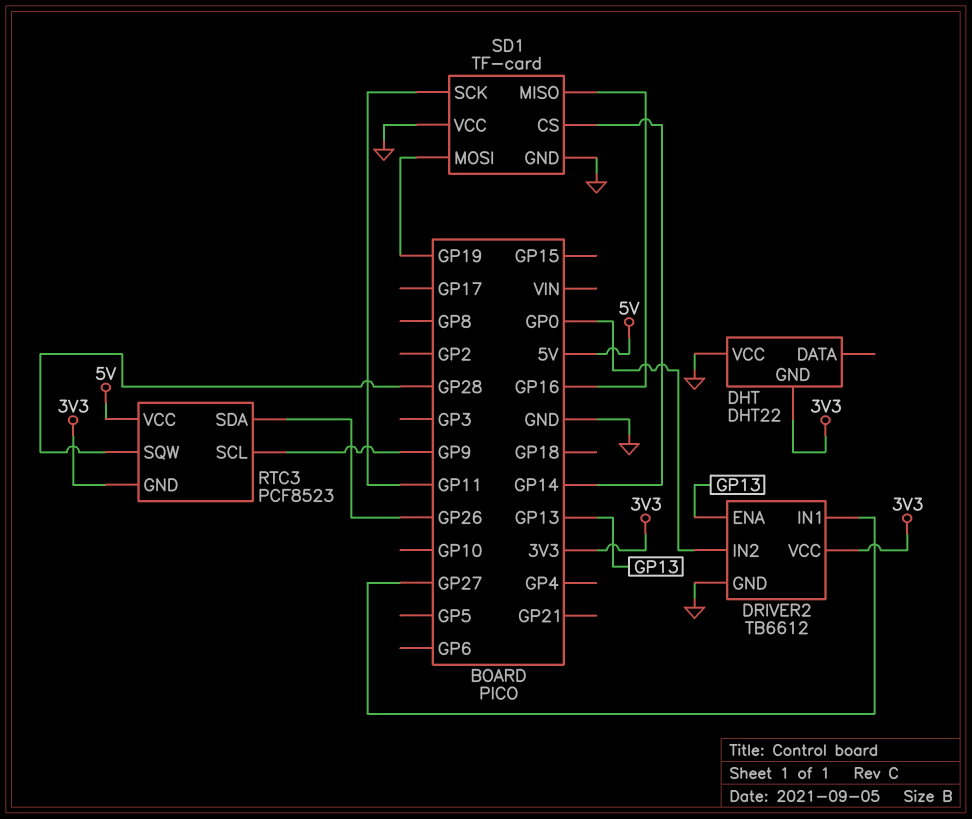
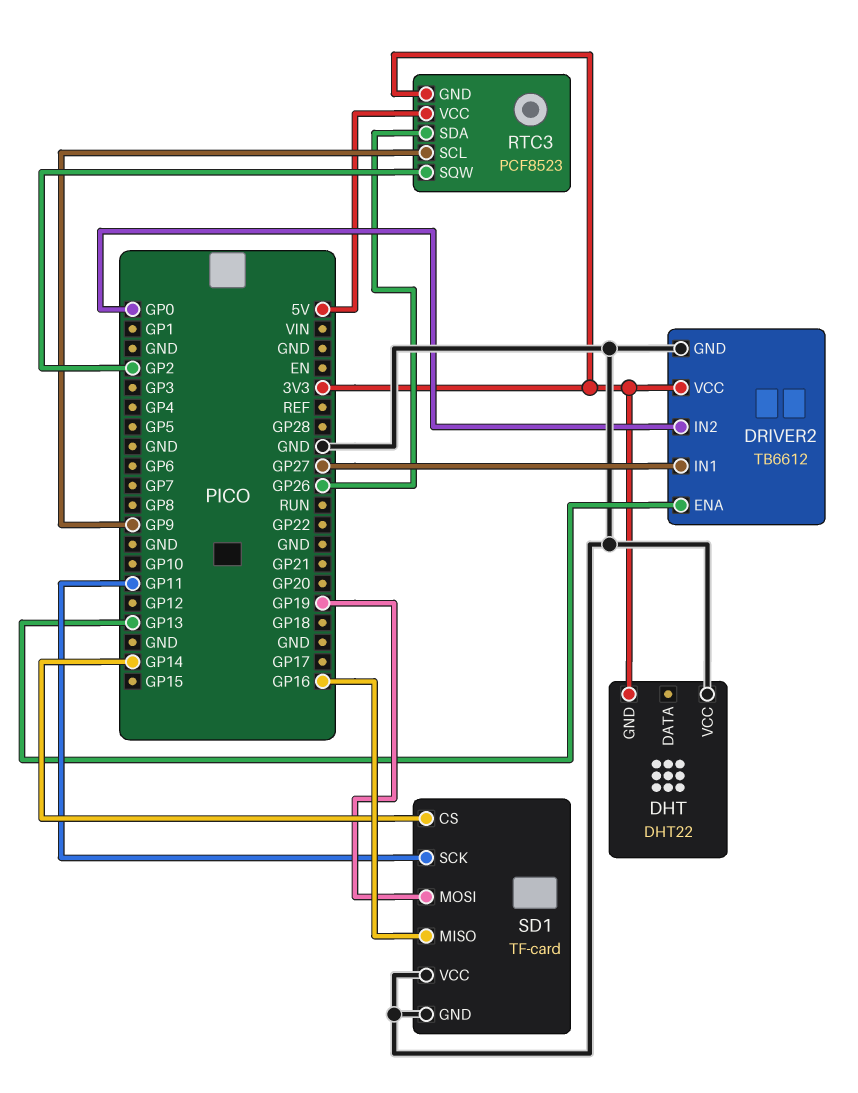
RTC3 pin SQW: GP28 -> GP2

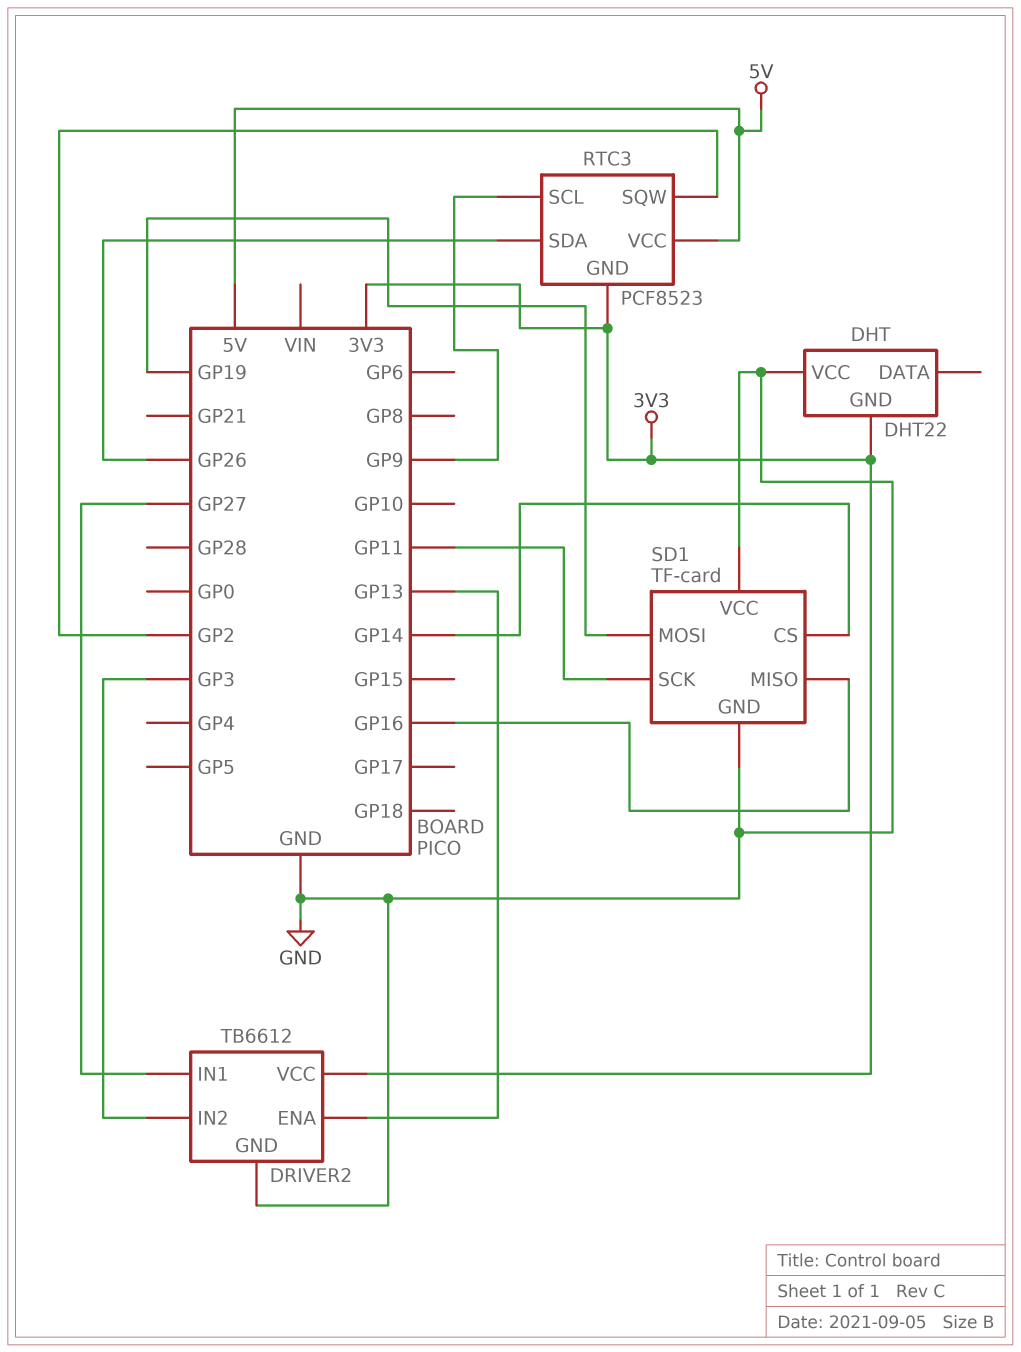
DRIVER2 pin IN2: GP0 -> GP3

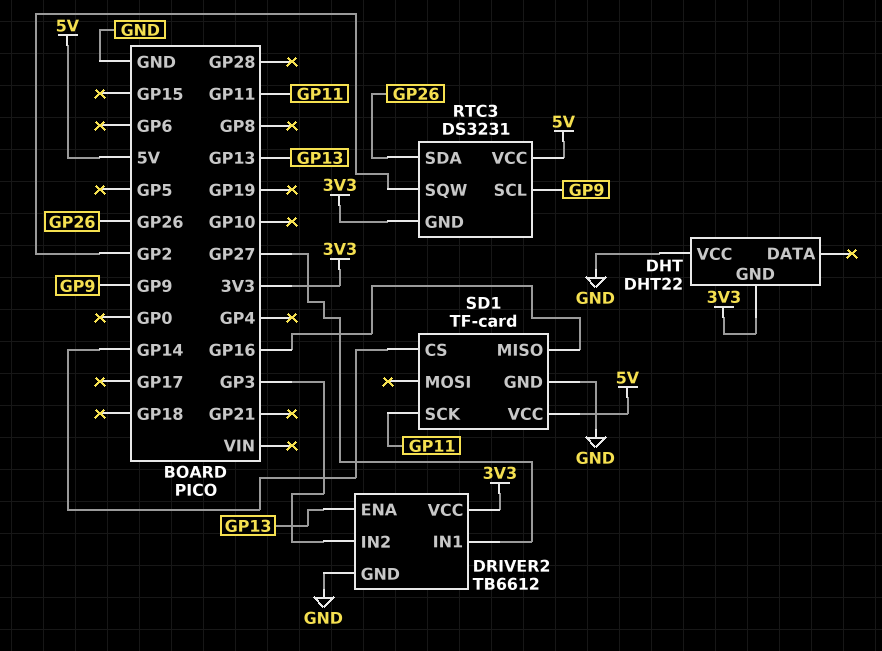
RTC3: PCF8523 -> DS3231
SD1 pin MOSI: GP19 -> none
SD1 pin VCC: GND -> 5V

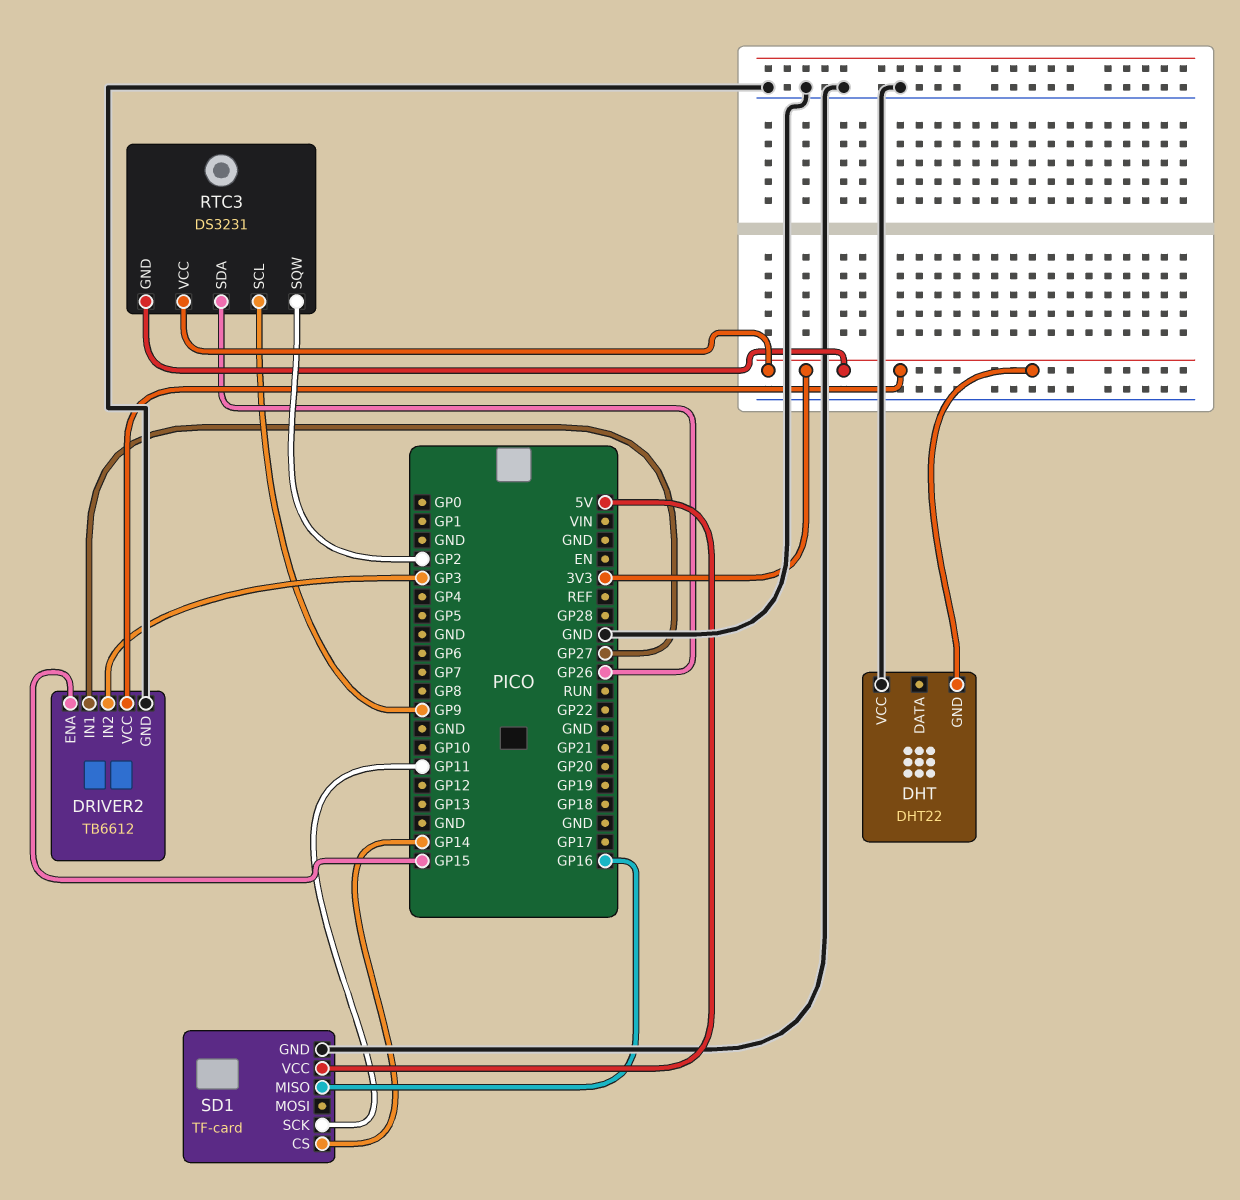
DRIVER2 pin ENA: GP13 -> GP15
RTC3 pin VCC: 5V -> 3V3

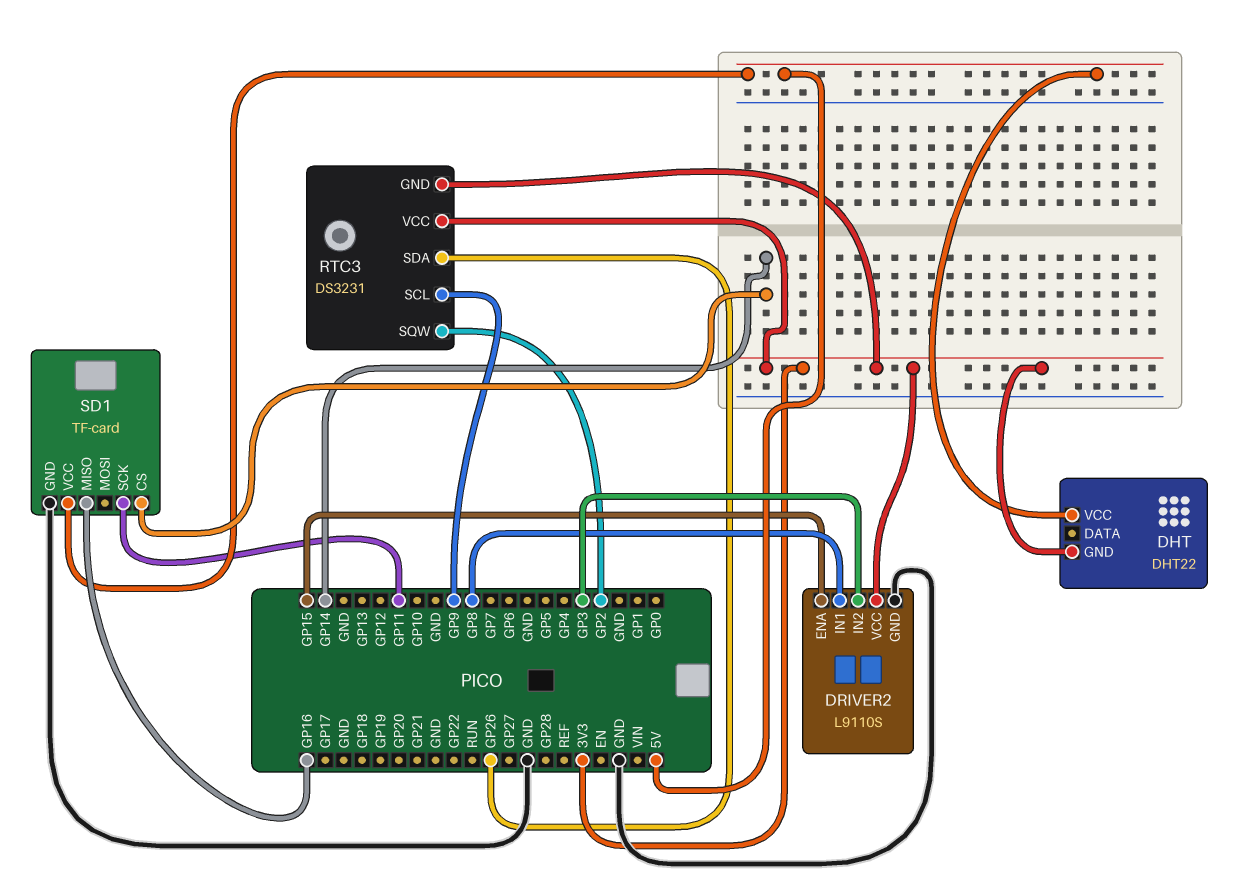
DHT pin VCC: GND -> 5V
DRIVER2: TB6612 -> L9110S
DRIVER2 pin IN1: GP27 -> GP8

